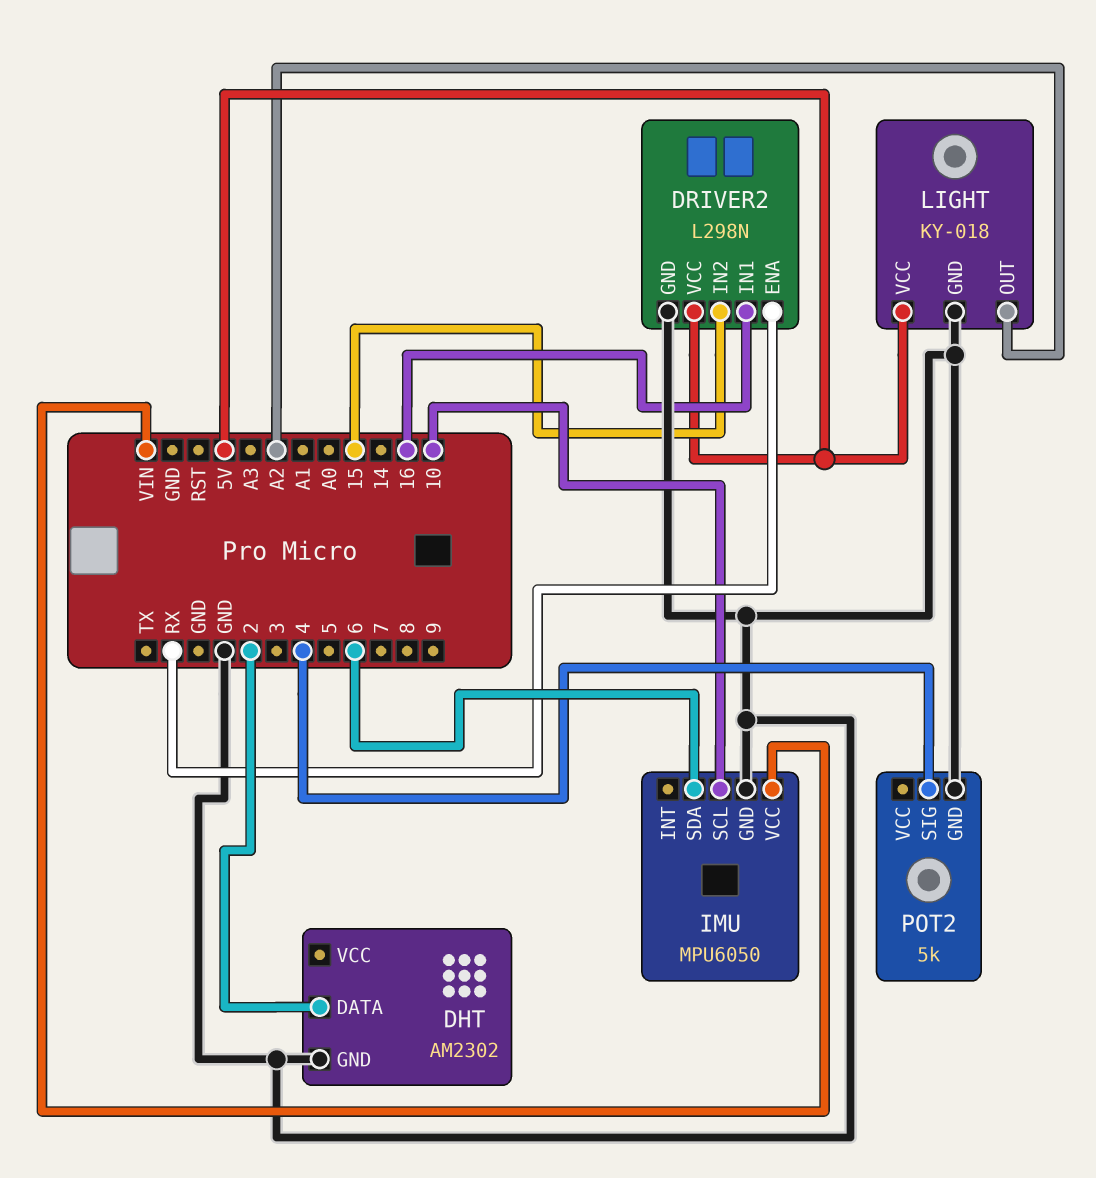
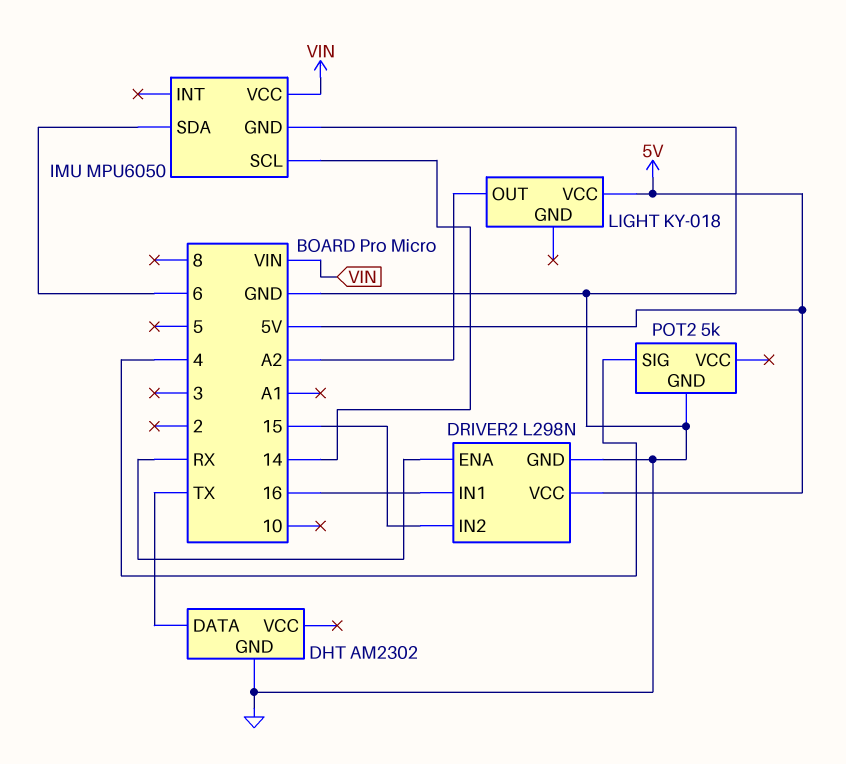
DHT pin DATA: 2 -> TX
IMU pin SCL: 10 -> 14
LIGHT pin GND: GND -> none

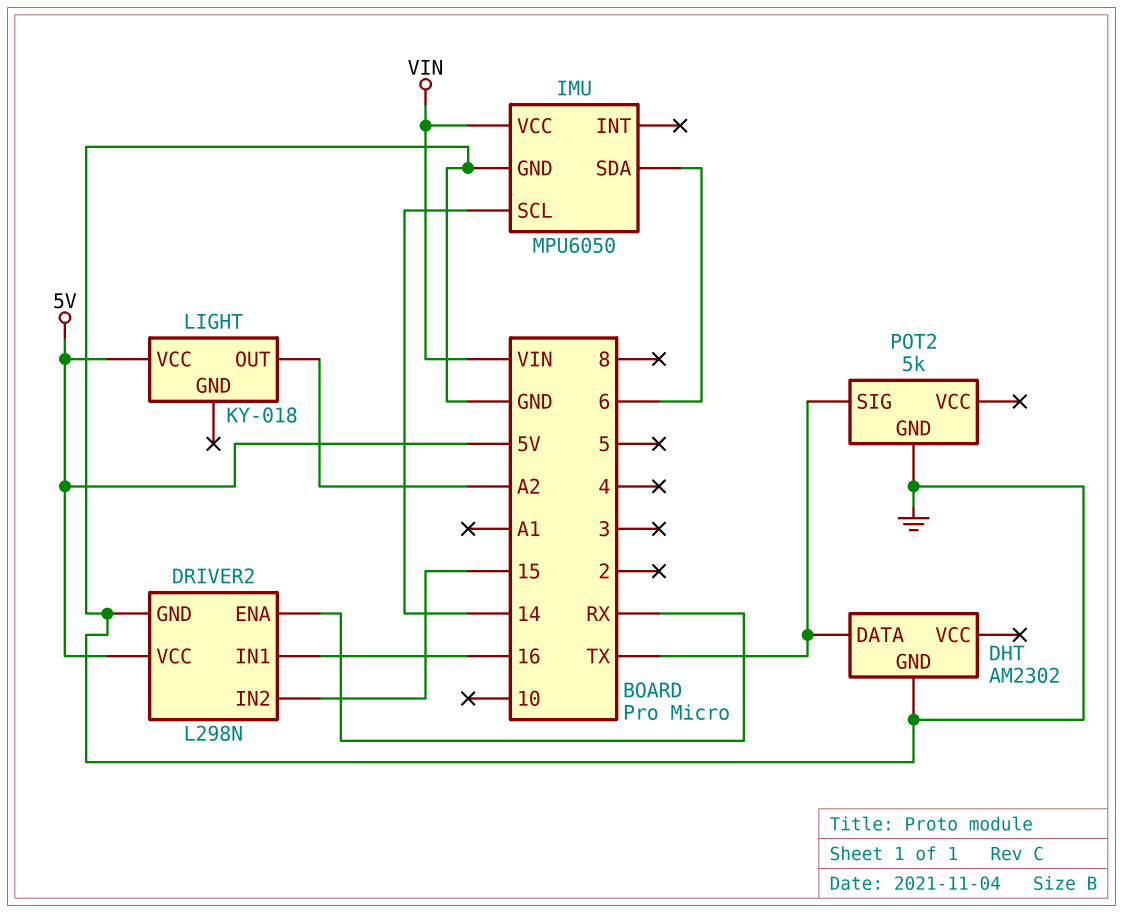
POT2 pin SIG: 4 -> TX

